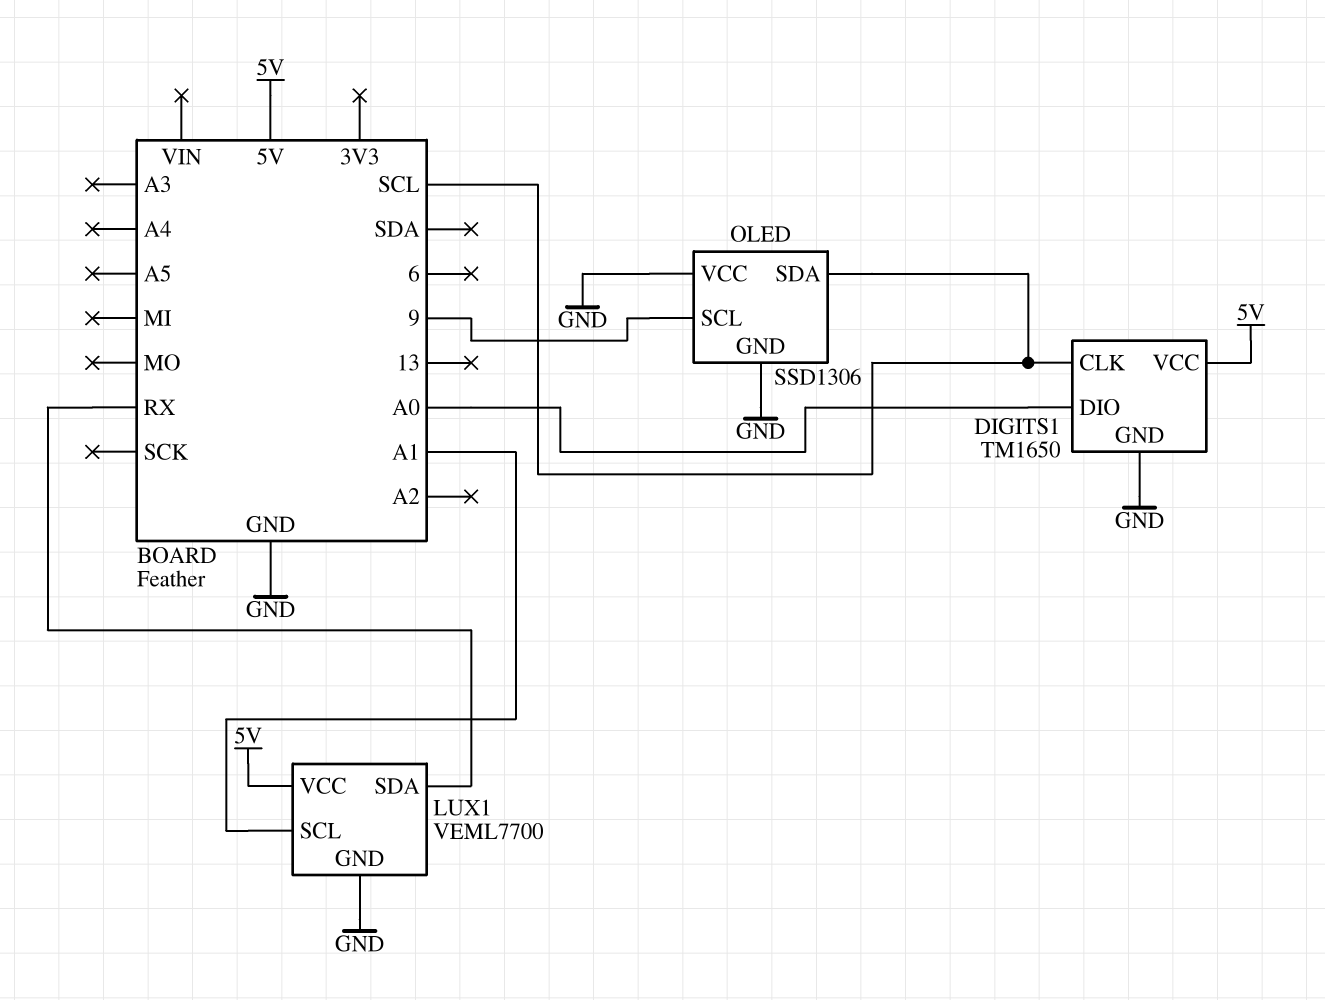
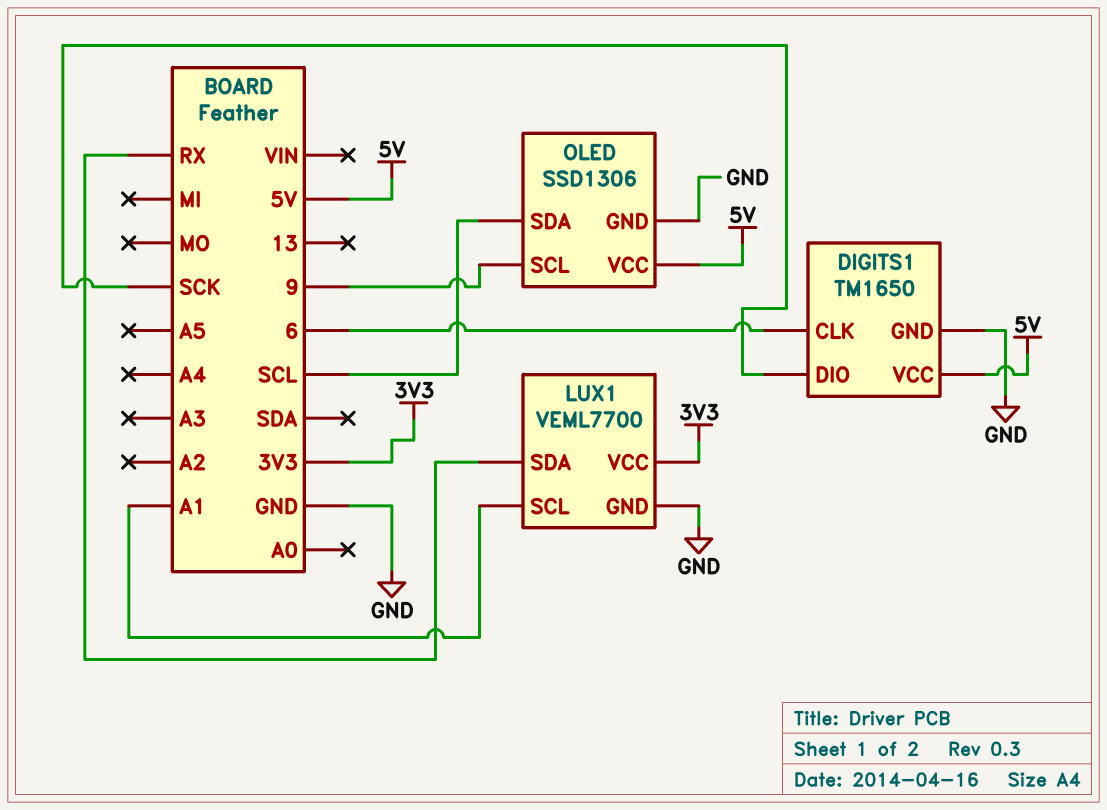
DIGITS1 pin CLK: SCL -> 6
DIGITS1 pin DIO: A0 -> SCK
LUX1 pin VCC: 5V -> 3V3
OLED pin VCC: GND -> 5V

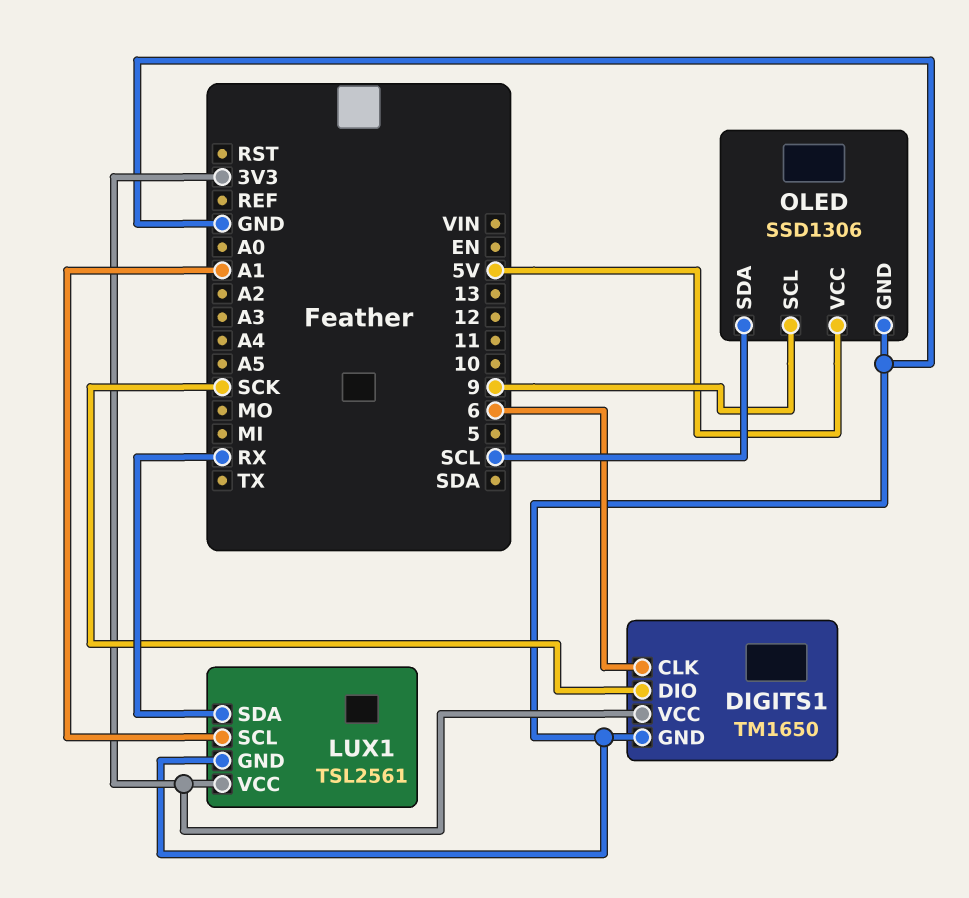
DIGITS1 pin VCC: 5V -> 3V3
LUX1: VEML7700 -> TSL2561

